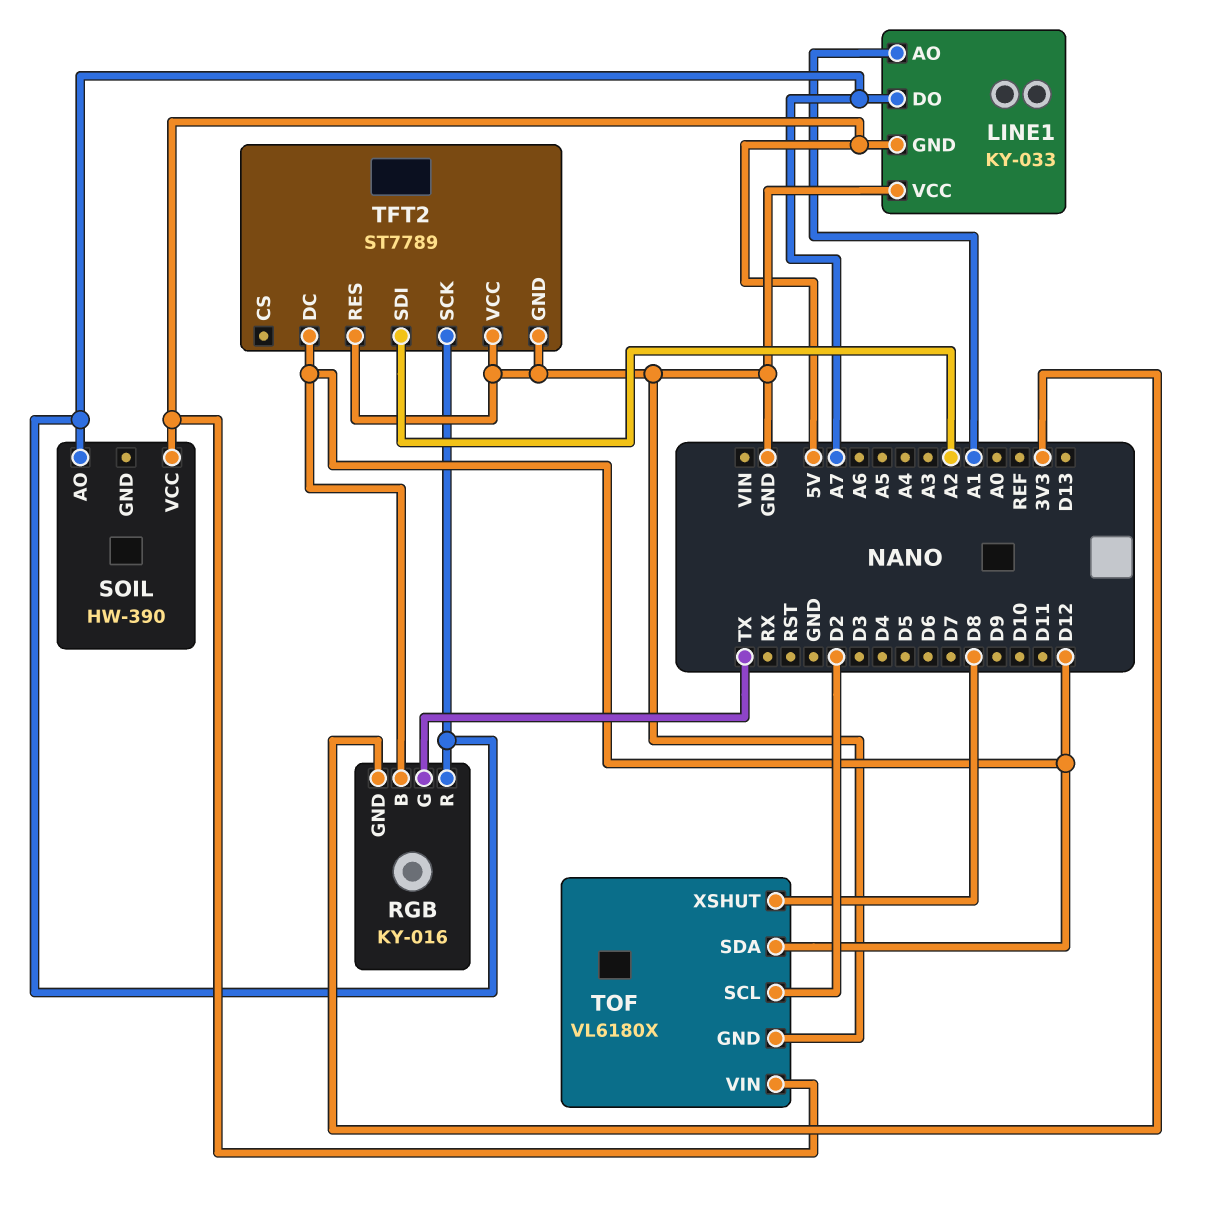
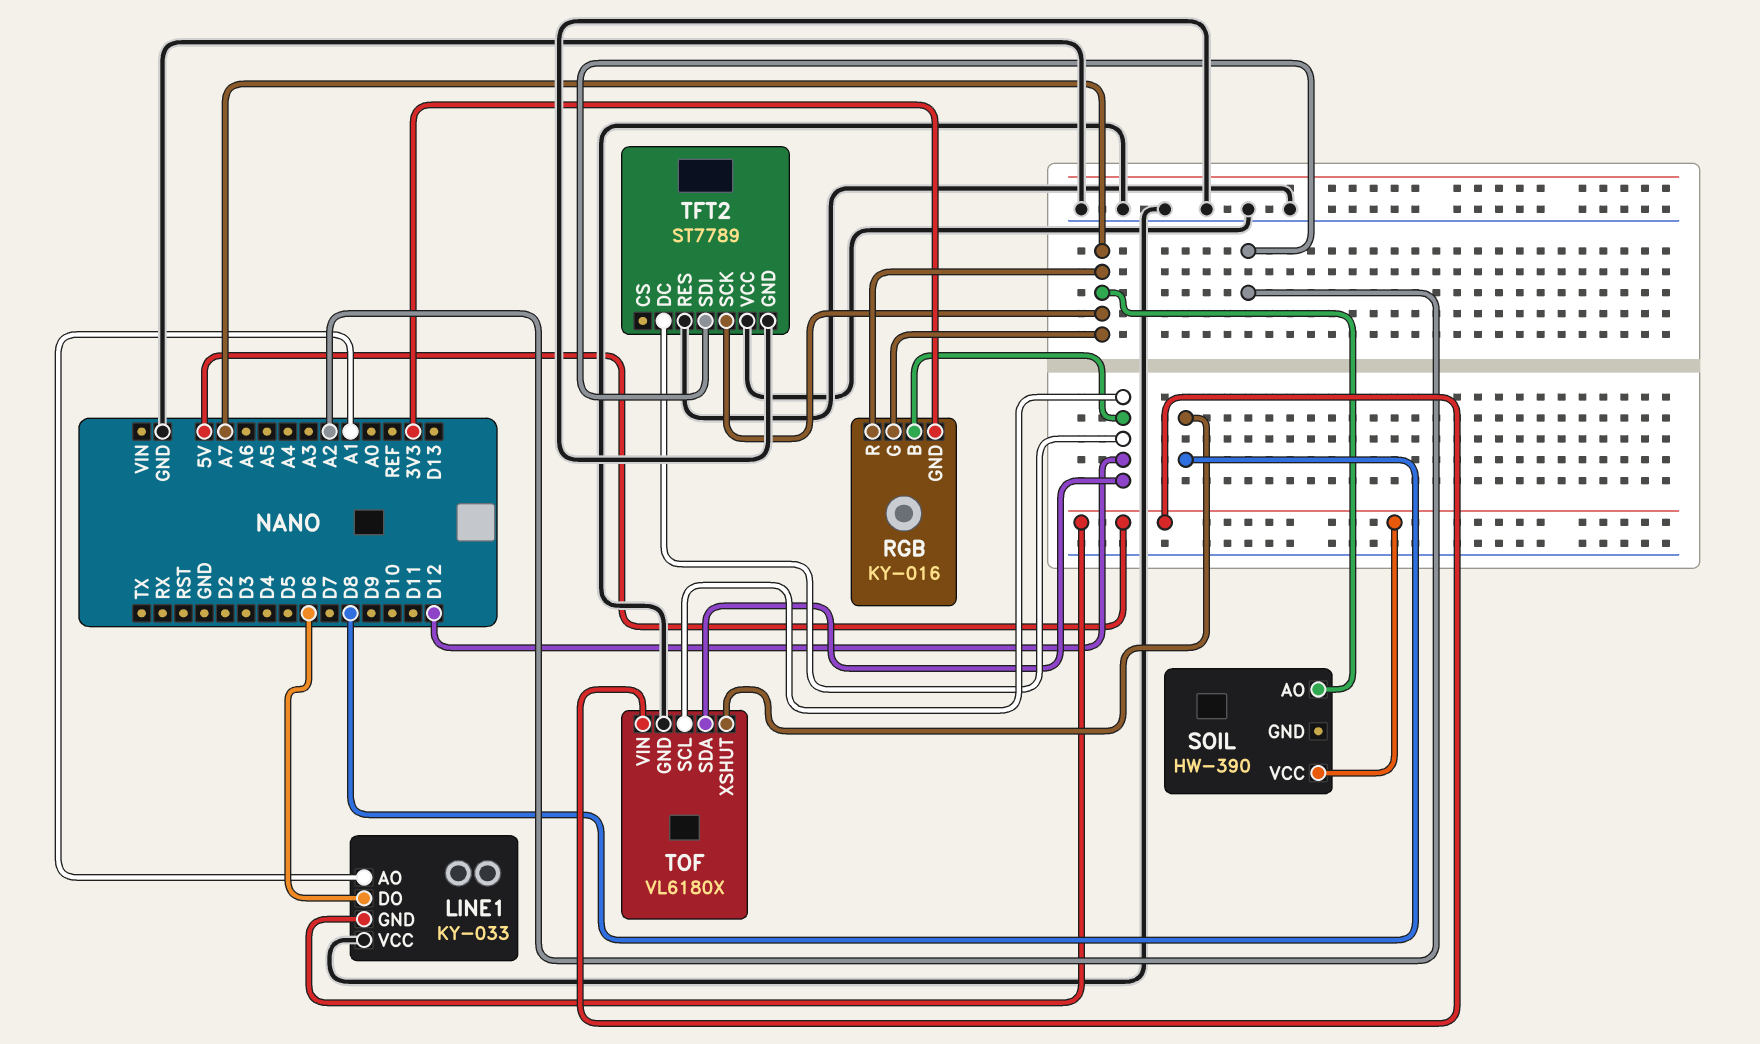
LINE1 pin DO: A7 -> D6
RGB pin G: TX -> A7
TOF pin SCL: D2 -> D12

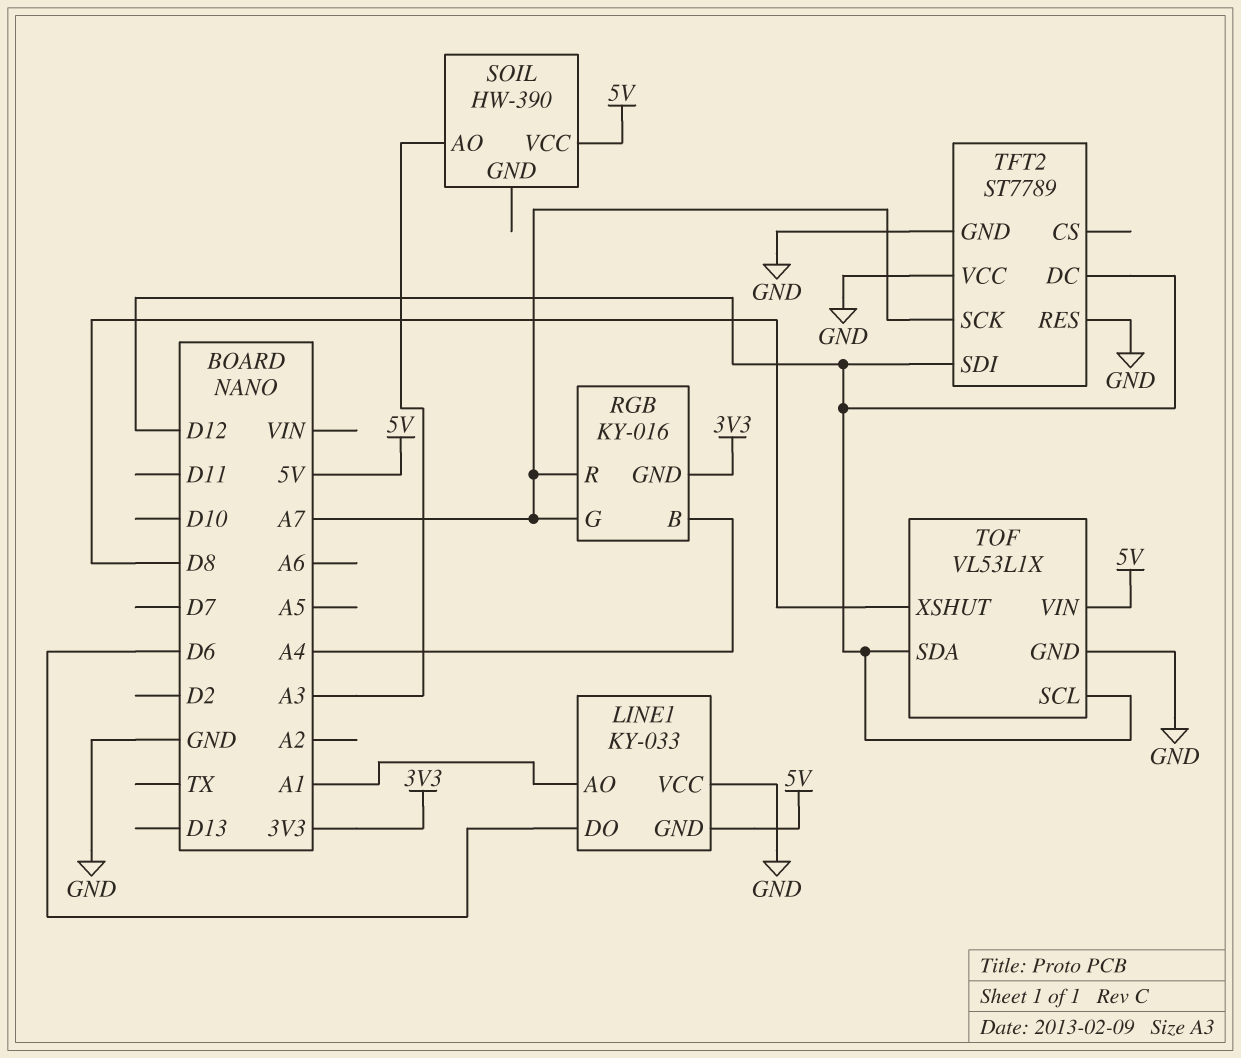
RGB pin B: D12 -> A4
SOIL pin AO: A7 -> A3
TFT2 pin SDI: A2 -> D12
TOF: VL6180X -> VL53L1X

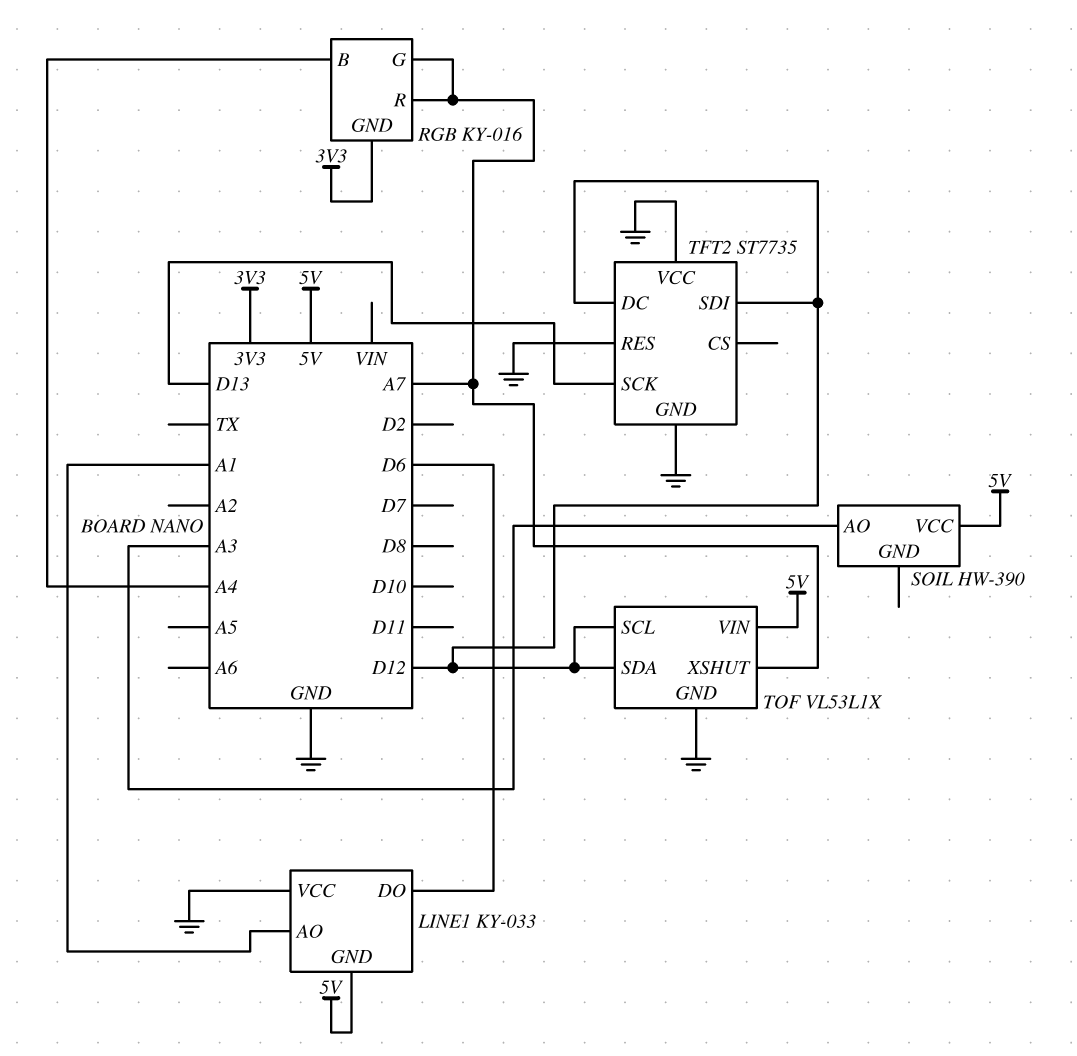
TFT2: ST7789 -> ST7735
TFT2 pin SCK: A7 -> D13
TOF pin XSHUT: D8 -> A7

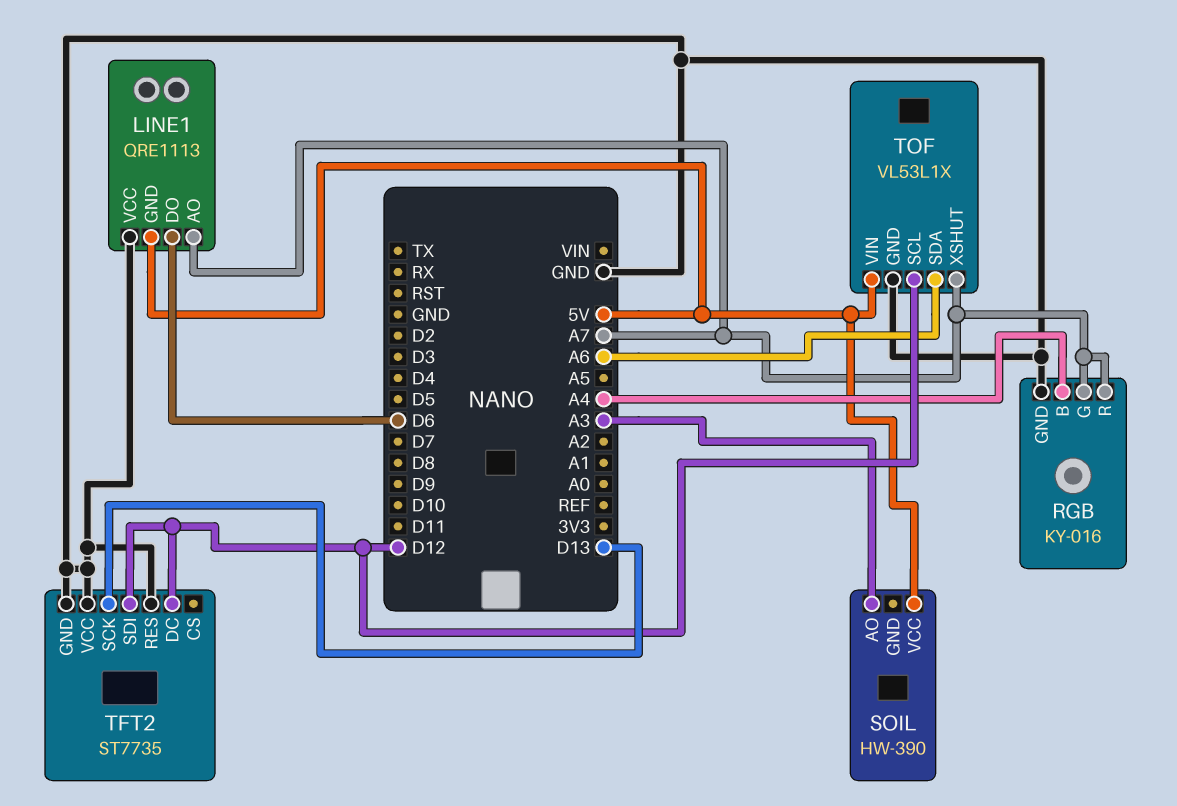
LINE1: KY-033 -> QRE1113
LINE1 pin AO: A1 -> A7
RGB pin GND: 3V3 -> GND
TOF pin SDA: D12 -> A6

